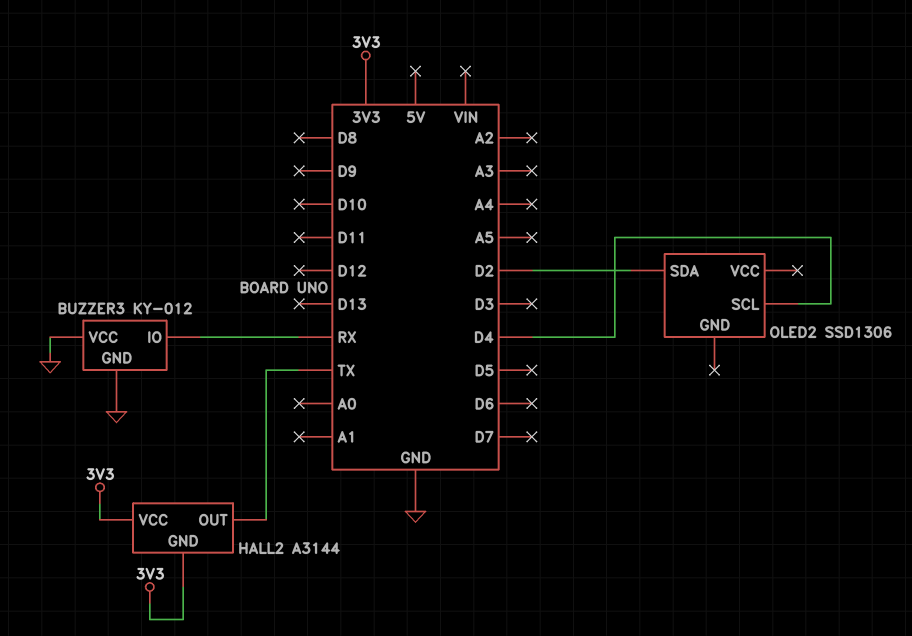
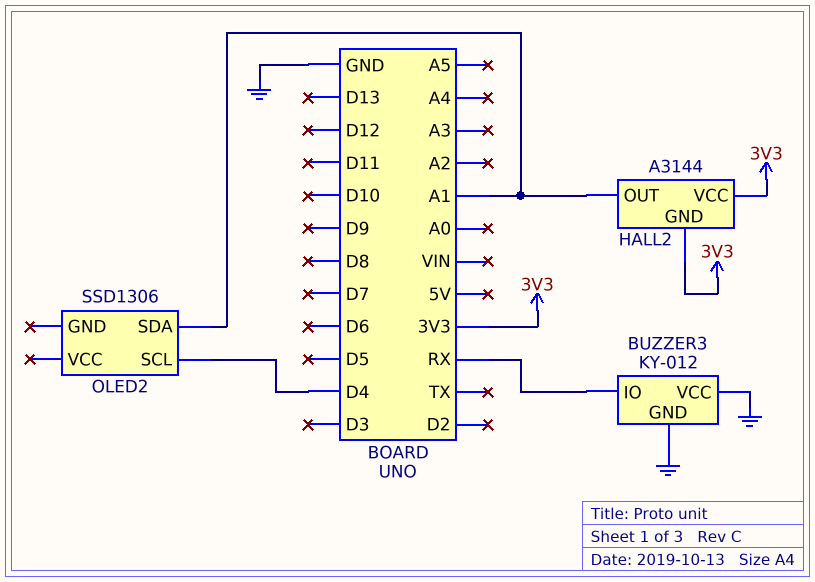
HALL2 pin OUT: TX -> A1
OLED2 pin SDA: D2 -> A1

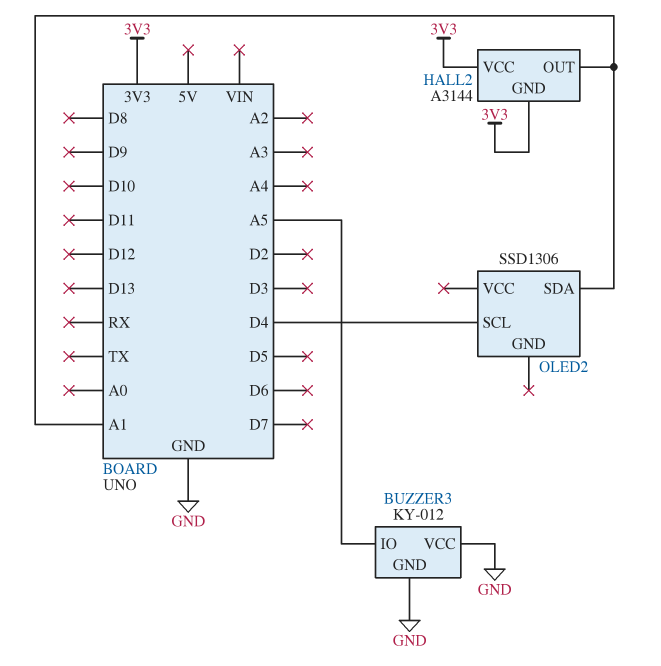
BUZZER3 pin IO: RX -> A5

